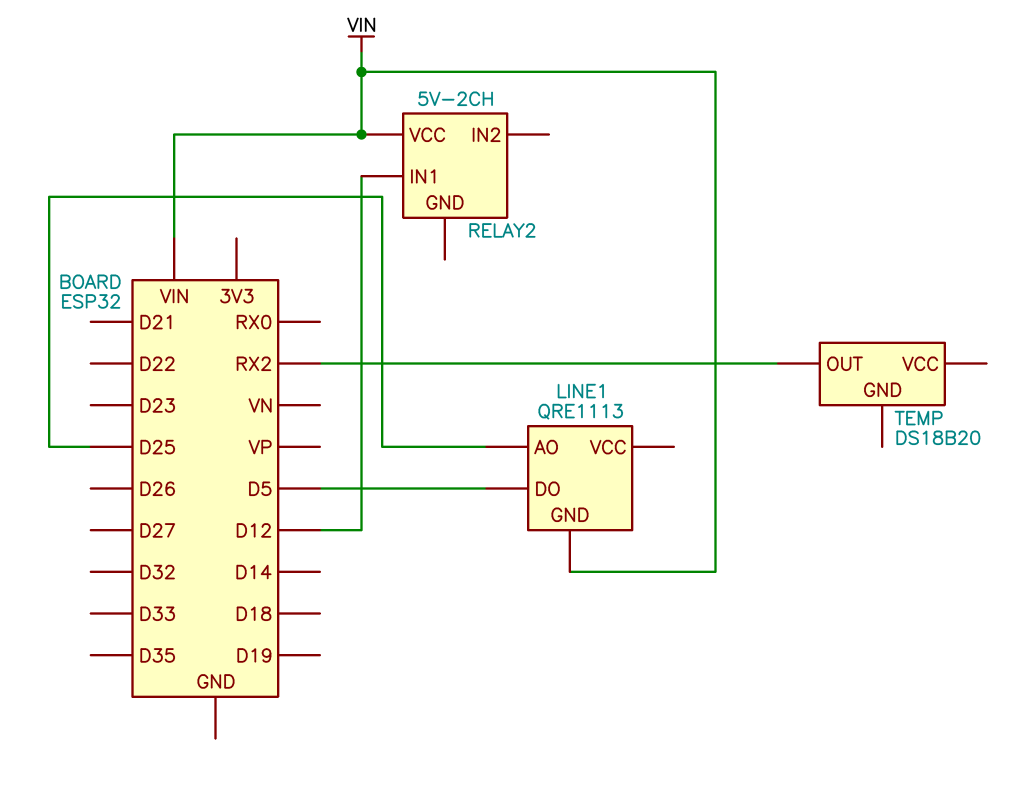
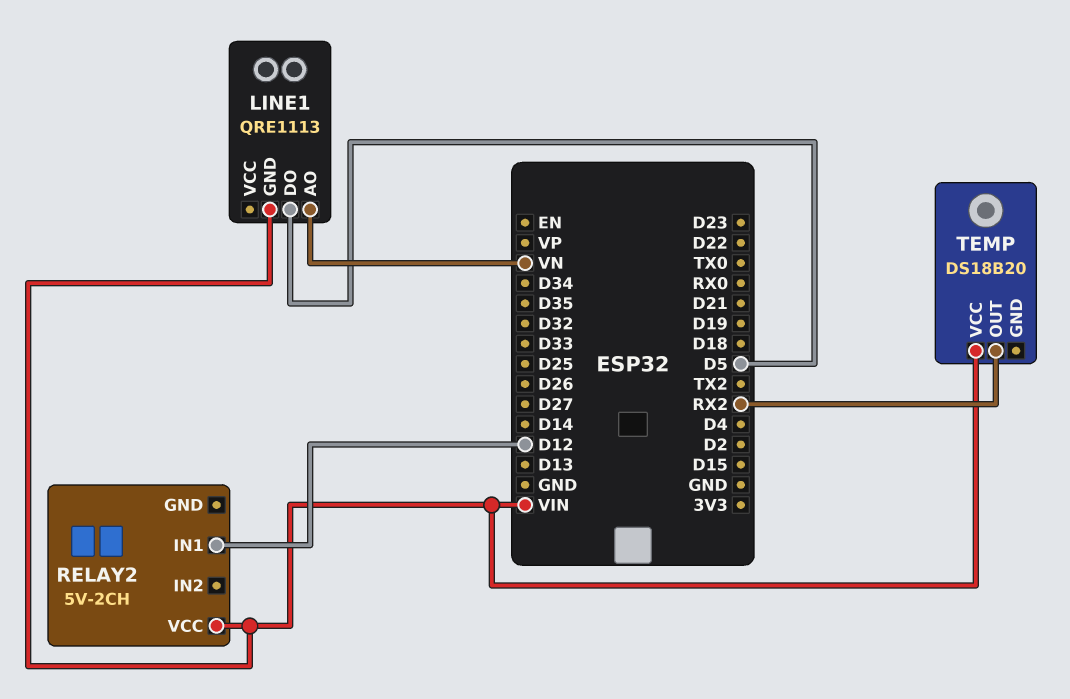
LINE1 pin AO: D25 -> VN
TEMP pin VCC: none -> VIN

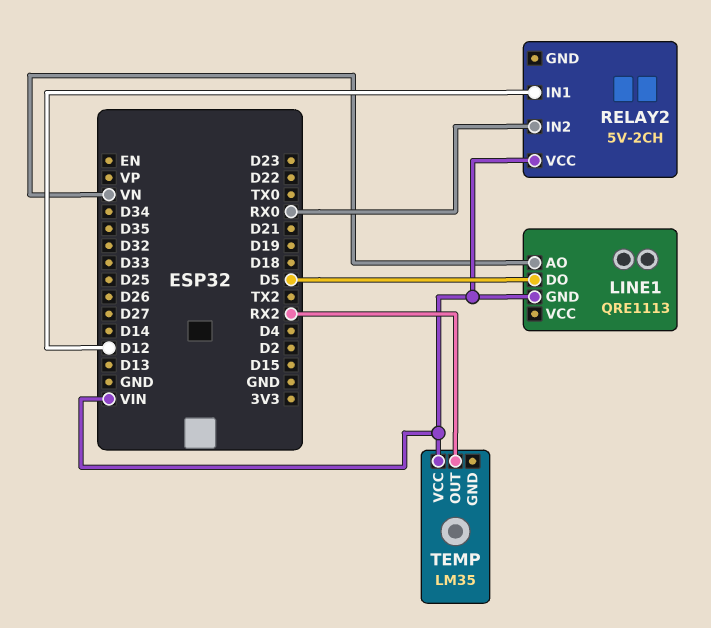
RELAY2 pin IN2: none -> RX0
TEMP: DS18B20 -> LM35

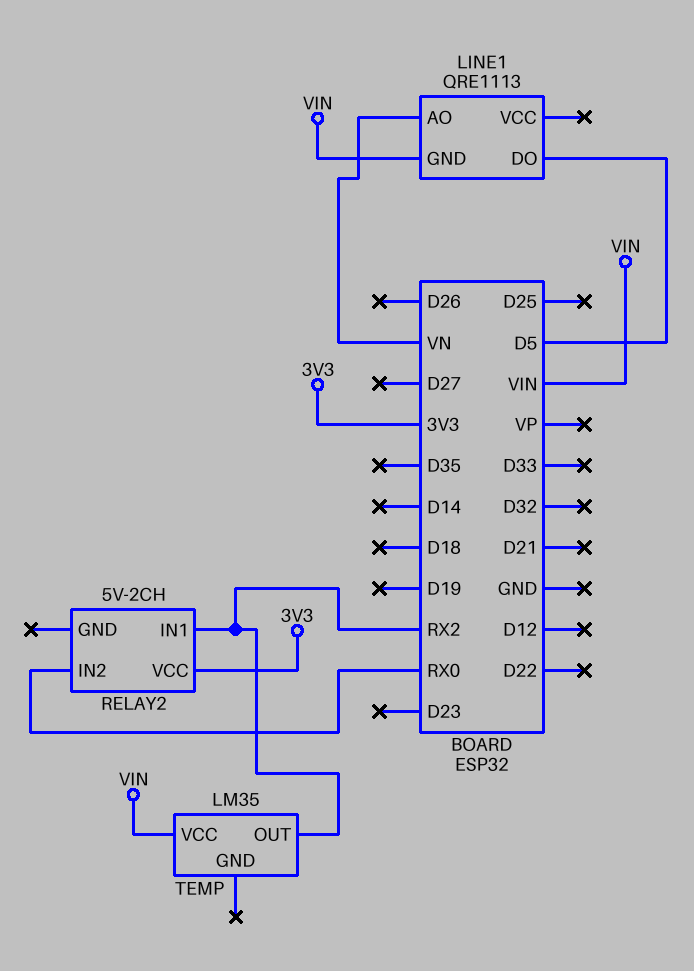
RELAY2 pin IN1: D12 -> RX2
RELAY2 pin VCC: VIN -> 3V3

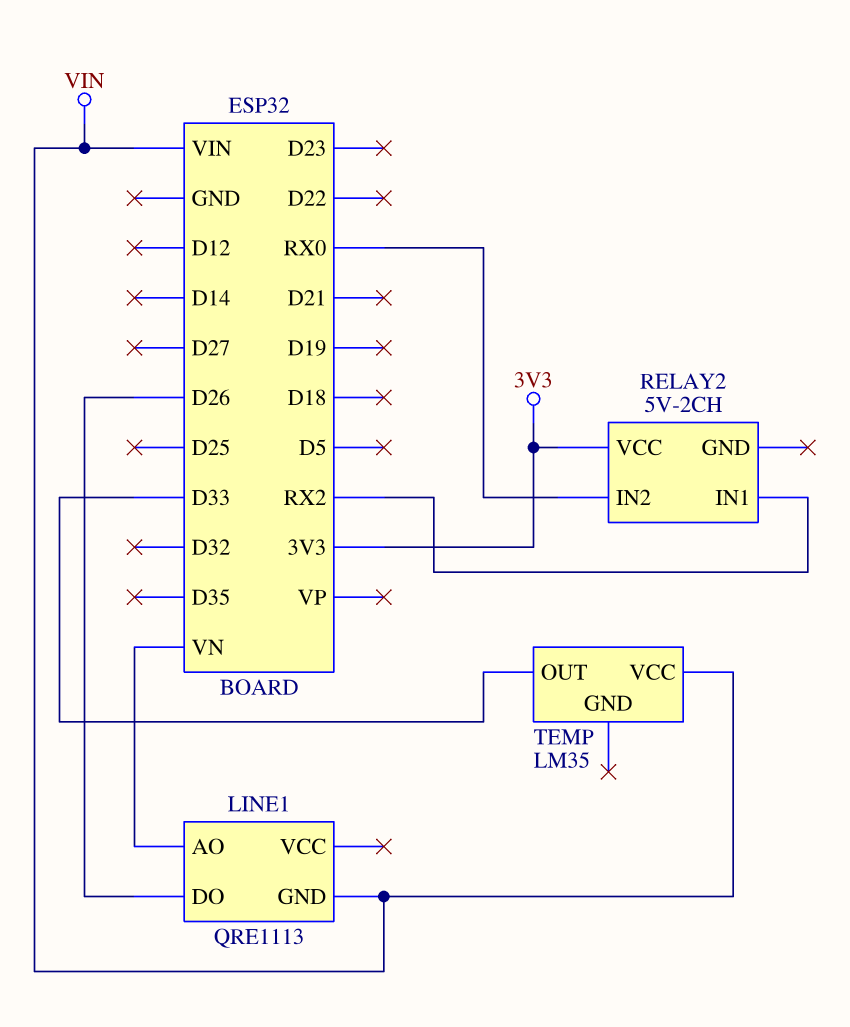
LINE1 pin DO: D5 -> D26
TEMP pin OUT: RX2 -> D33

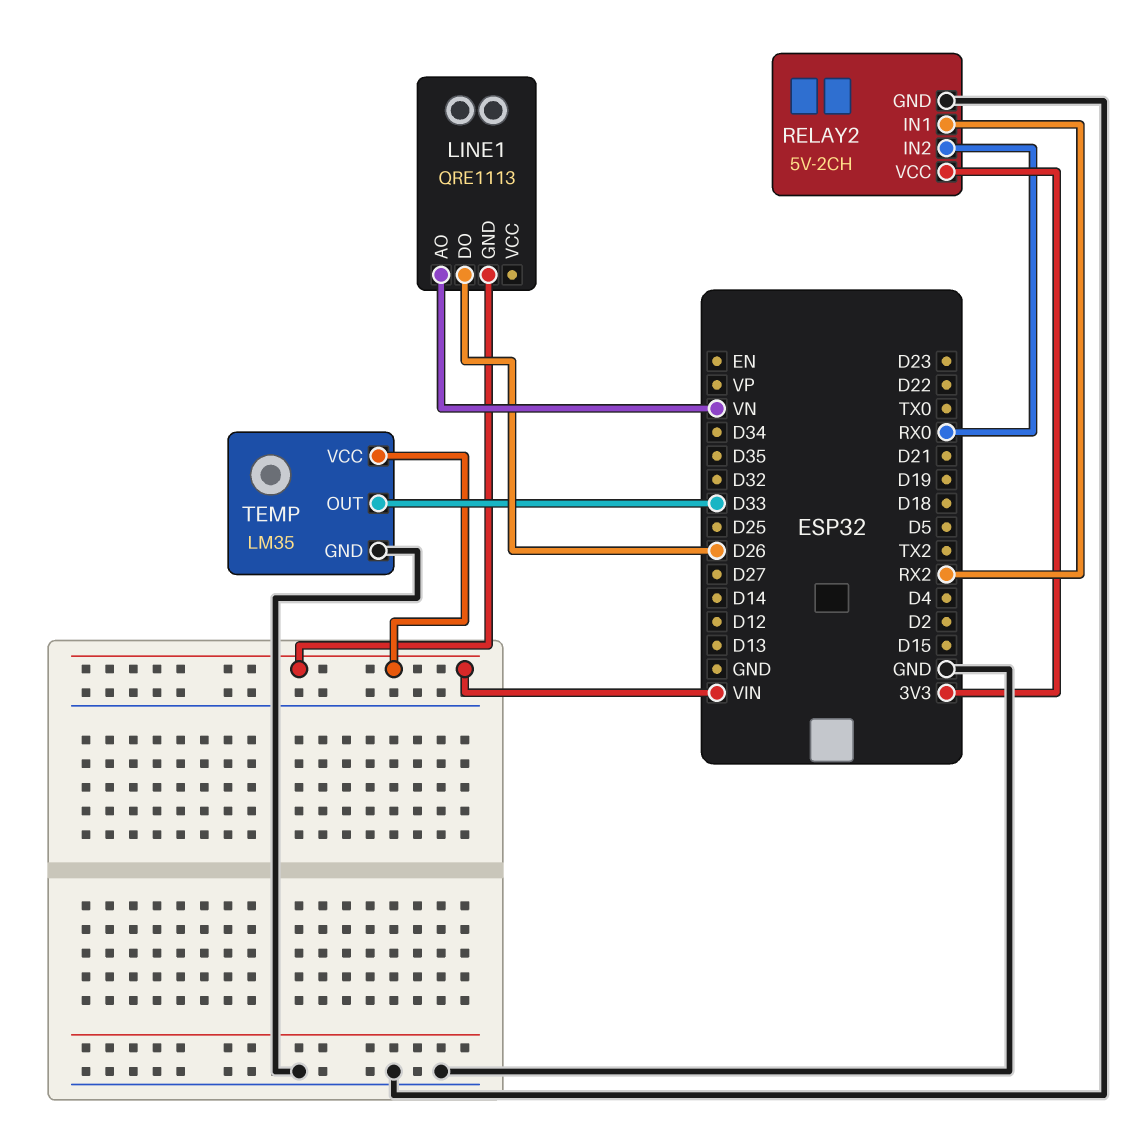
RELAY2 pin GND: none -> GND
TEMP pin GND: none -> GND

